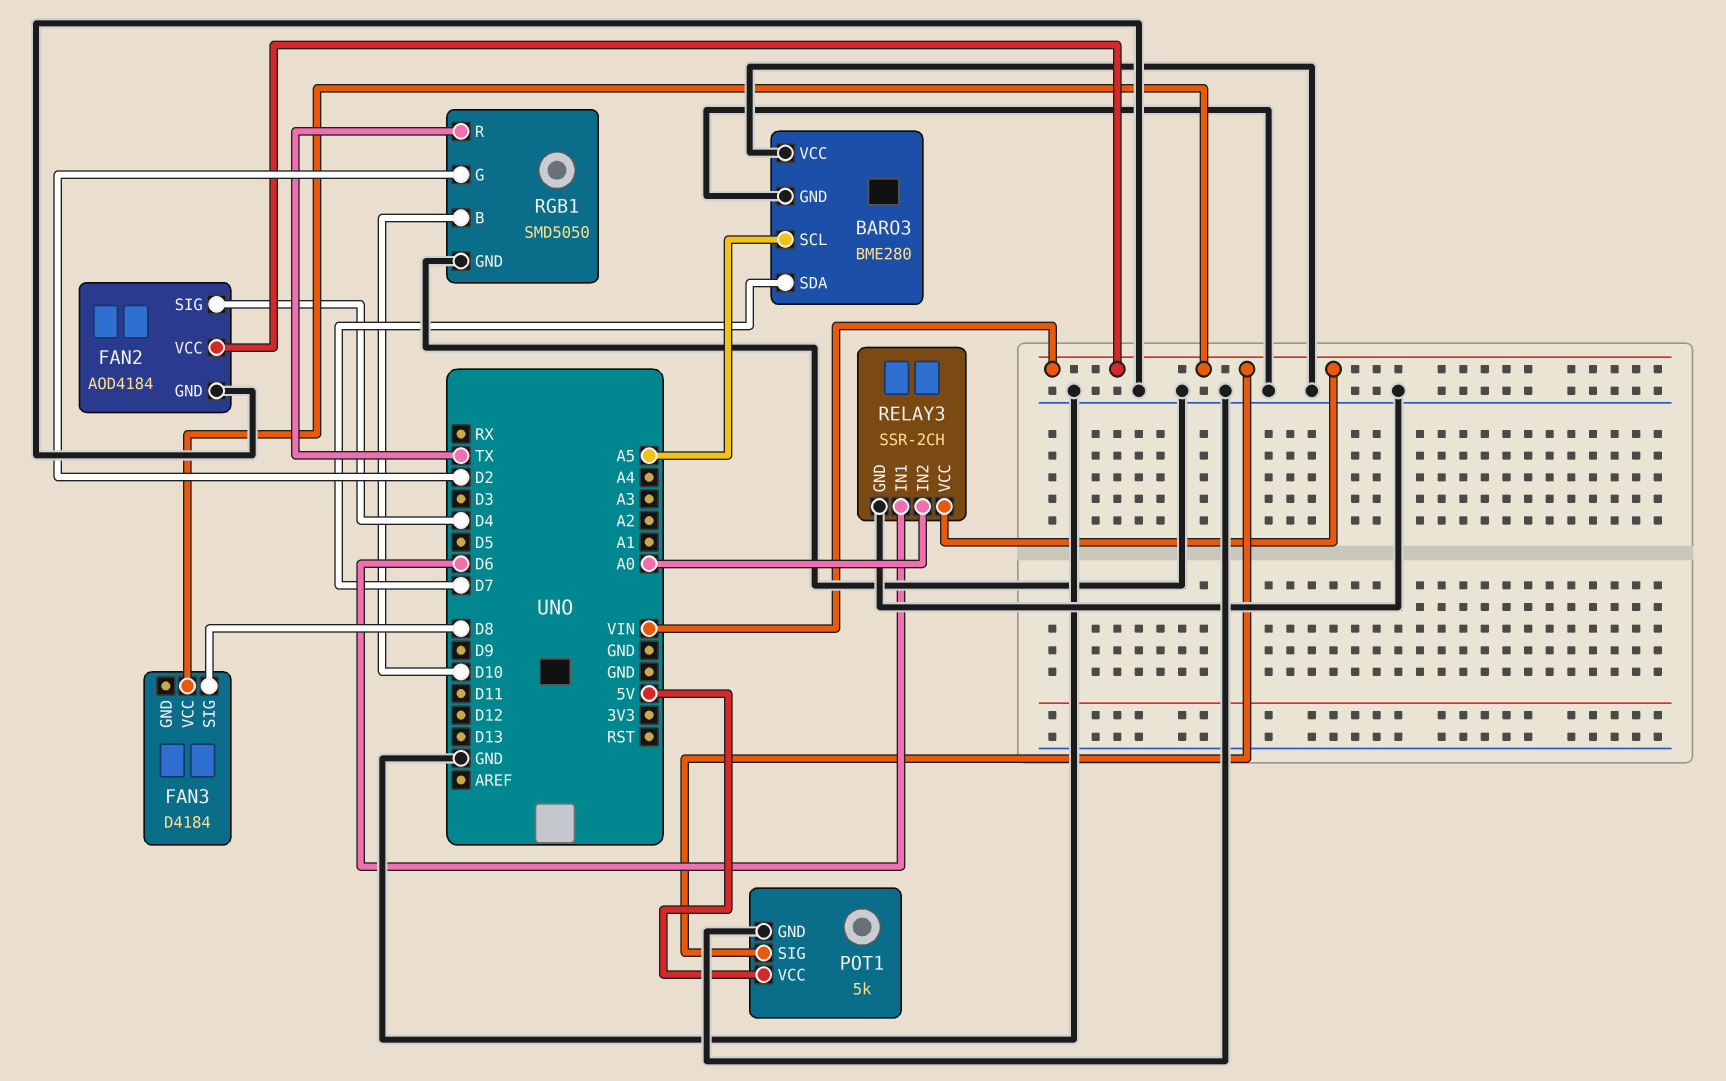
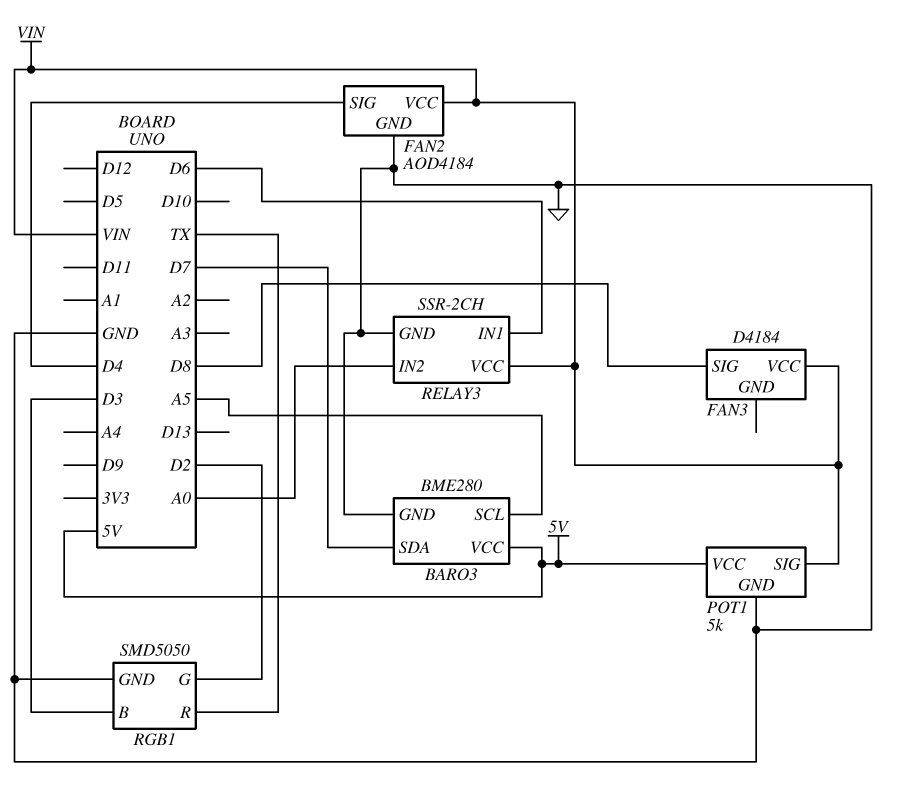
BARO3 pin VCC: GND -> 5V
RGB1 pin B: D10 -> D3

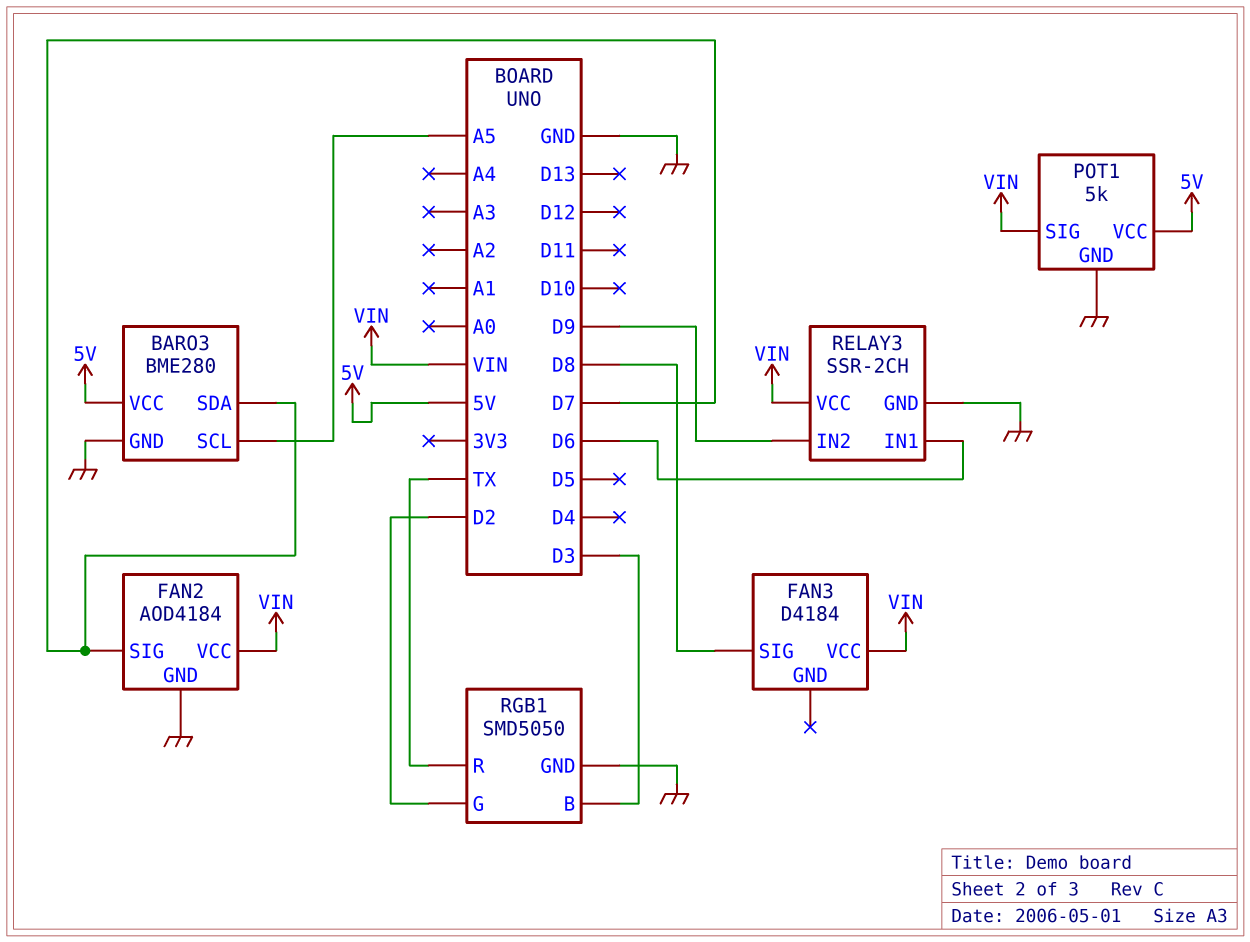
FAN2 pin SIG: D4 -> D7
RELAY3 pin IN2: A0 -> D9

